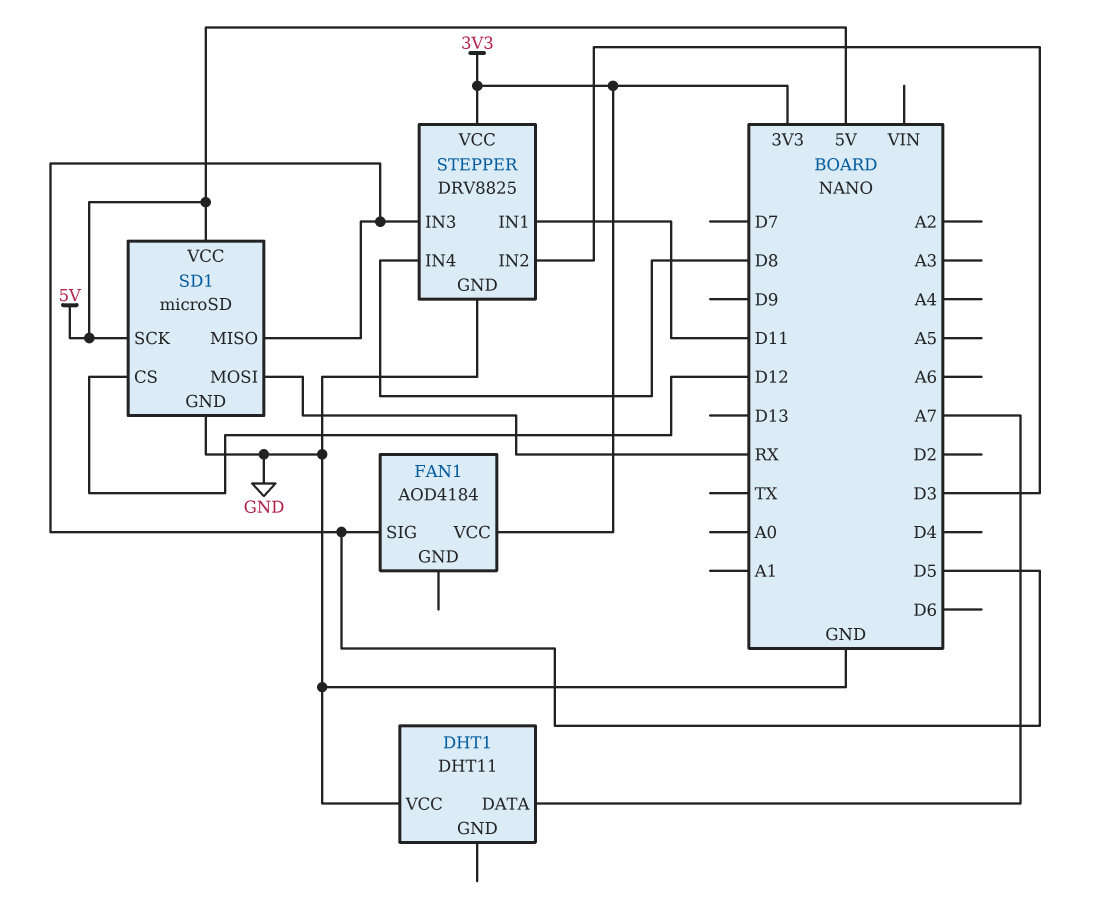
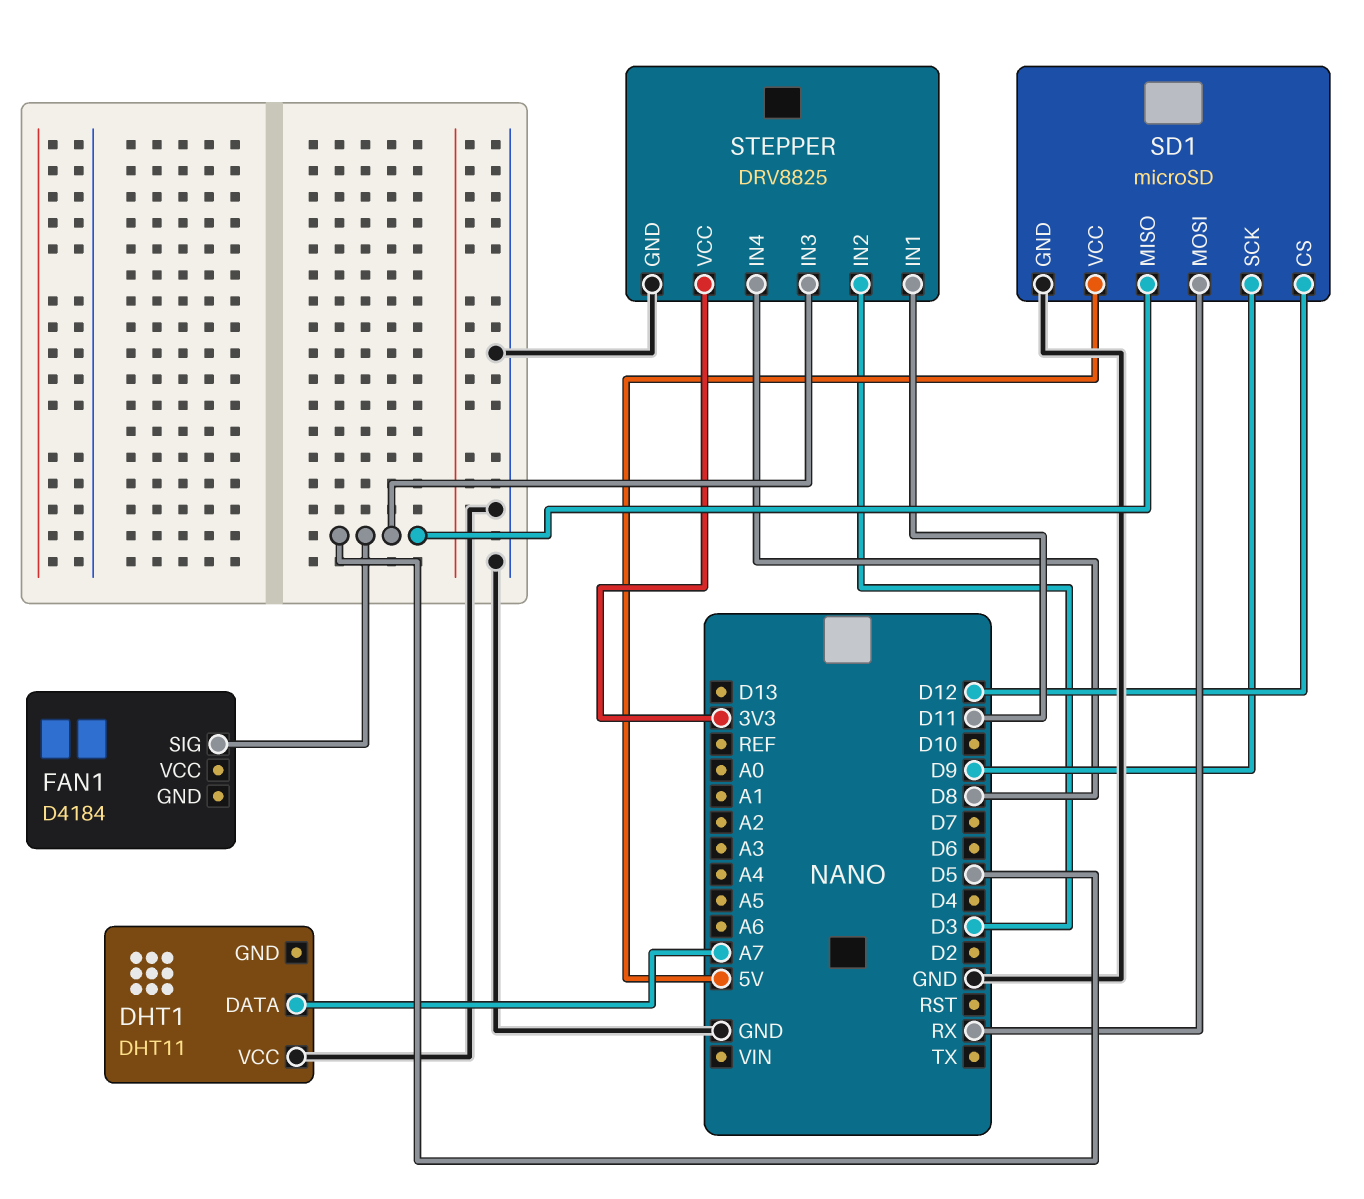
FAN1: AOD4184 -> D4184
FAN1 pin VCC: 3V3 -> none
SD1 pin SCK: 5V -> D9

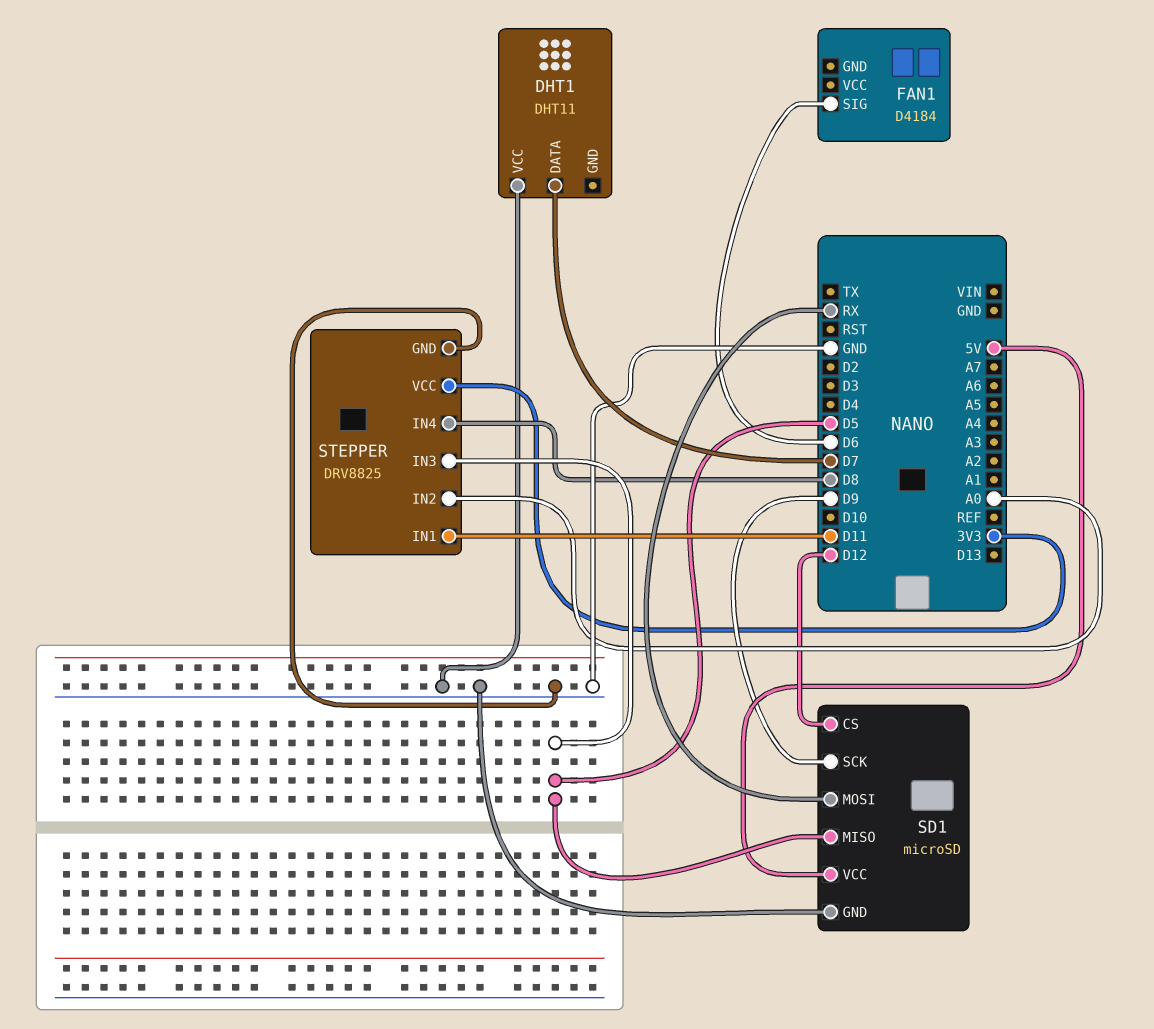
DHT1 pin DATA: A7 -> D7
FAN1 pin SIG: D5 -> D6
STEPPER pin IN2: D3 -> A0

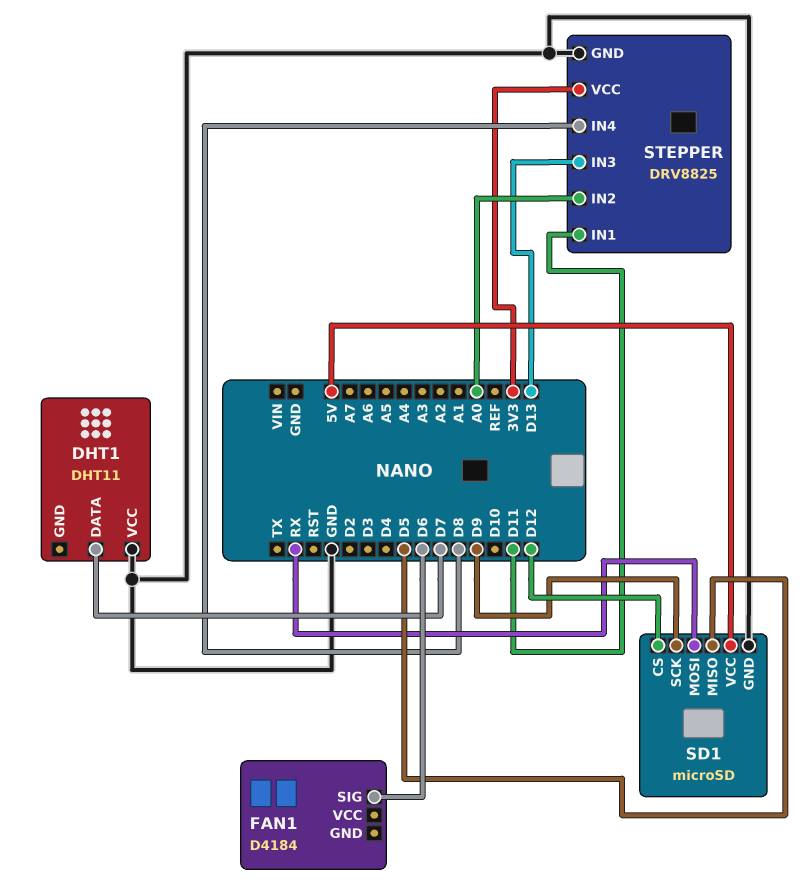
STEPPER pin IN3: D5 -> D13

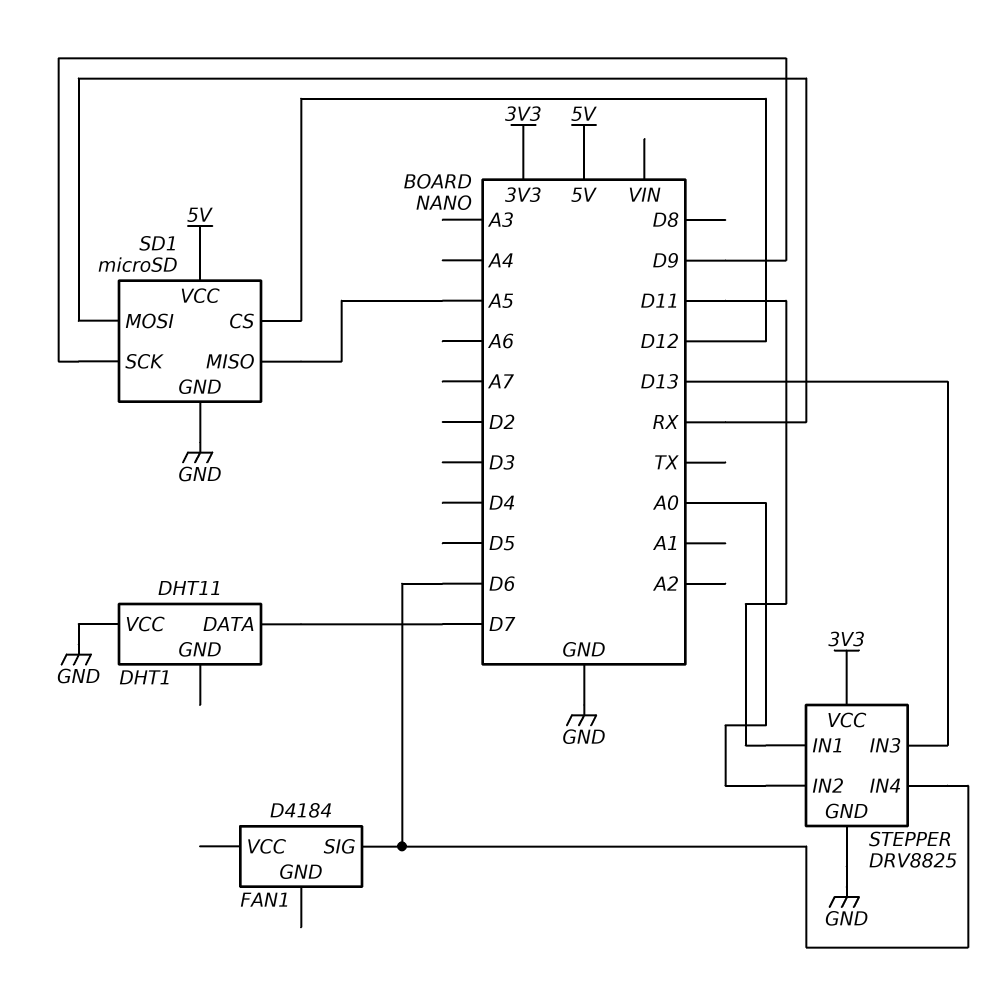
SD1 pin MISO: D5 -> A5
STEPPER pin IN4: D8 -> D6

